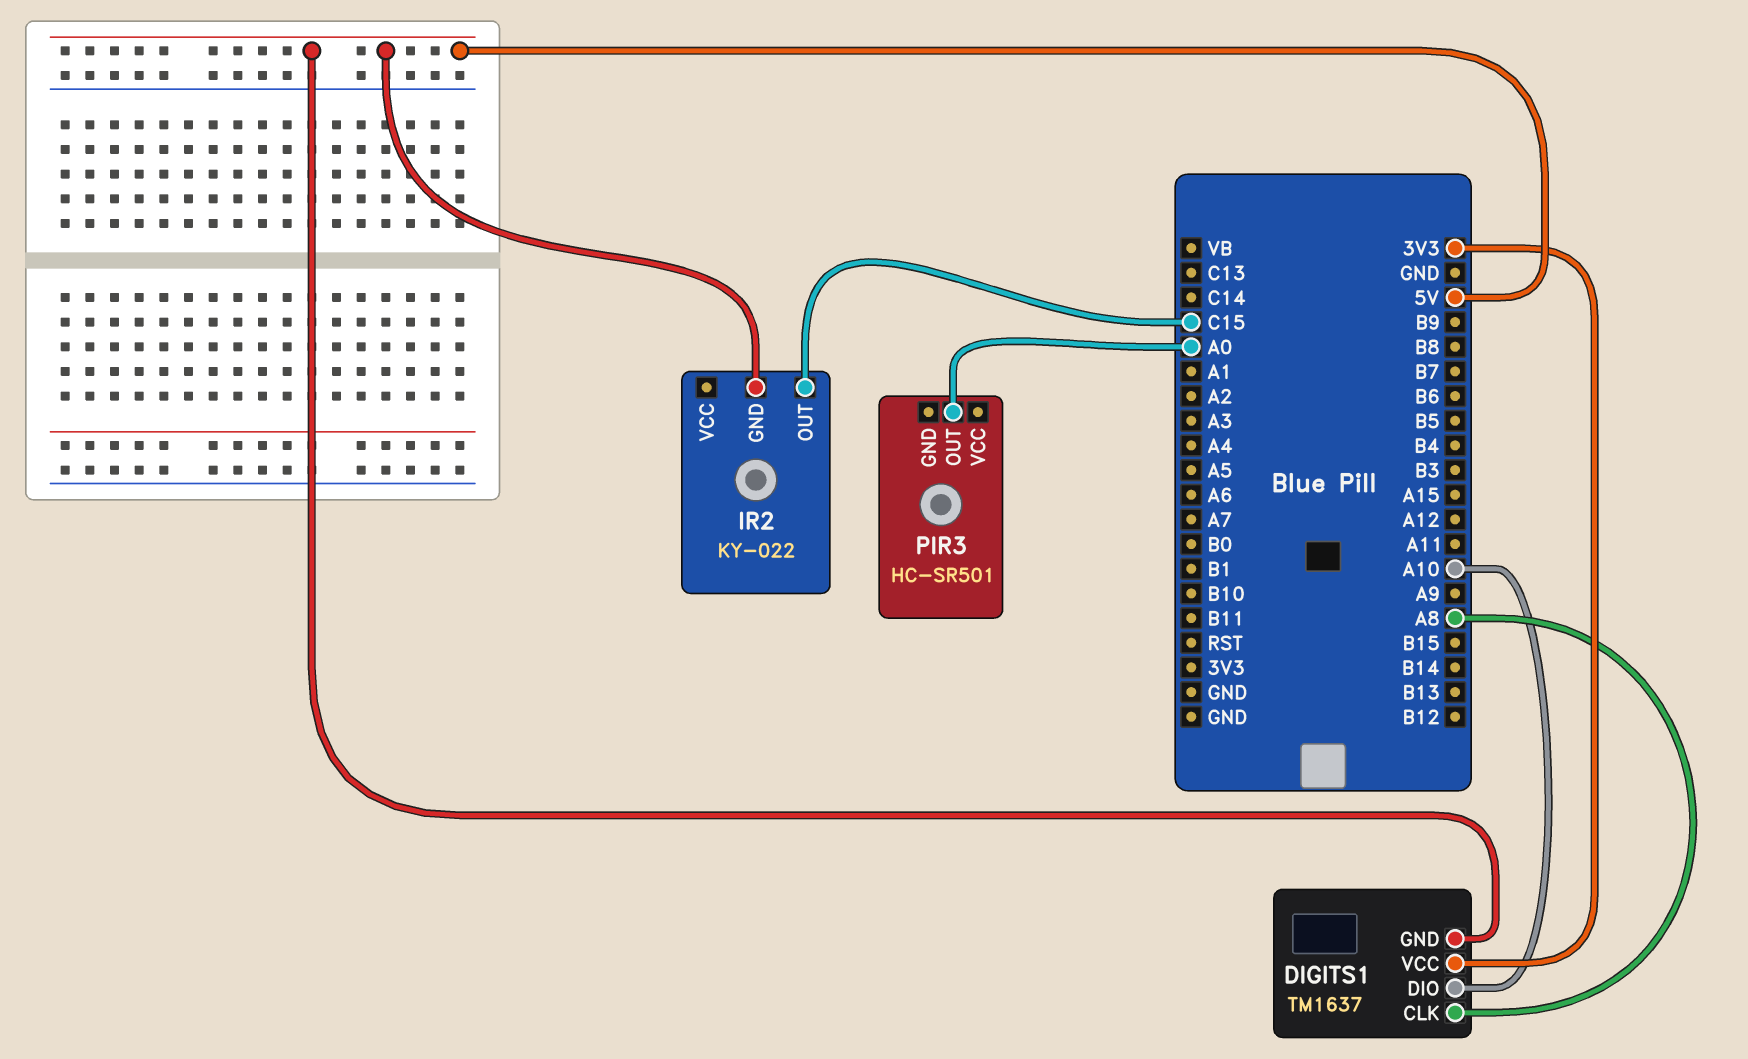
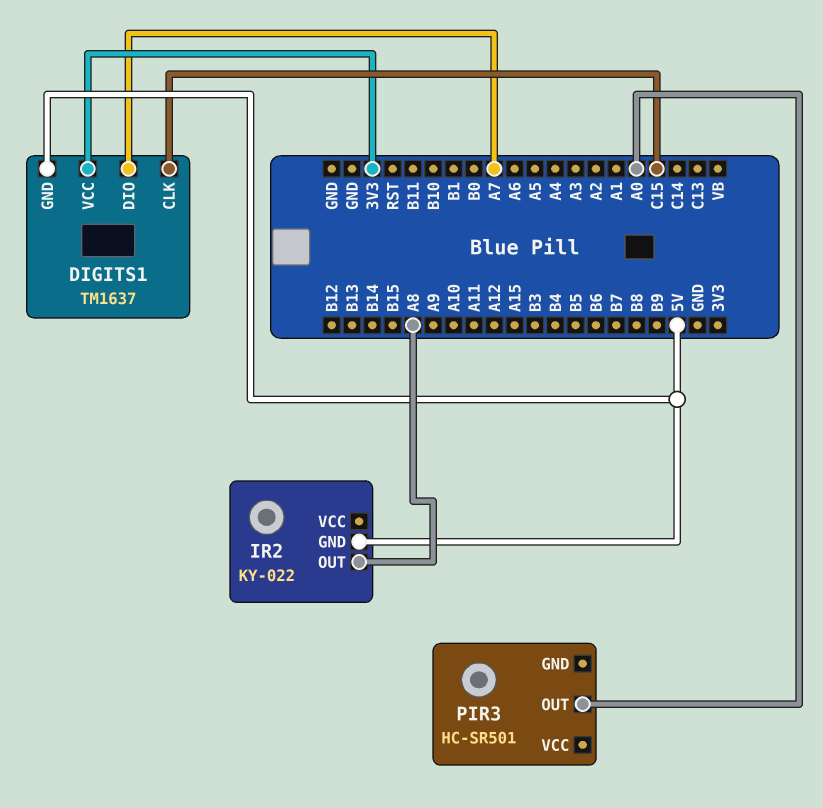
DIGITS1 pin CLK: A8 -> C15
DIGITS1 pin DIO: A10 -> A7
IR2 pin OUT: C15 -> A8

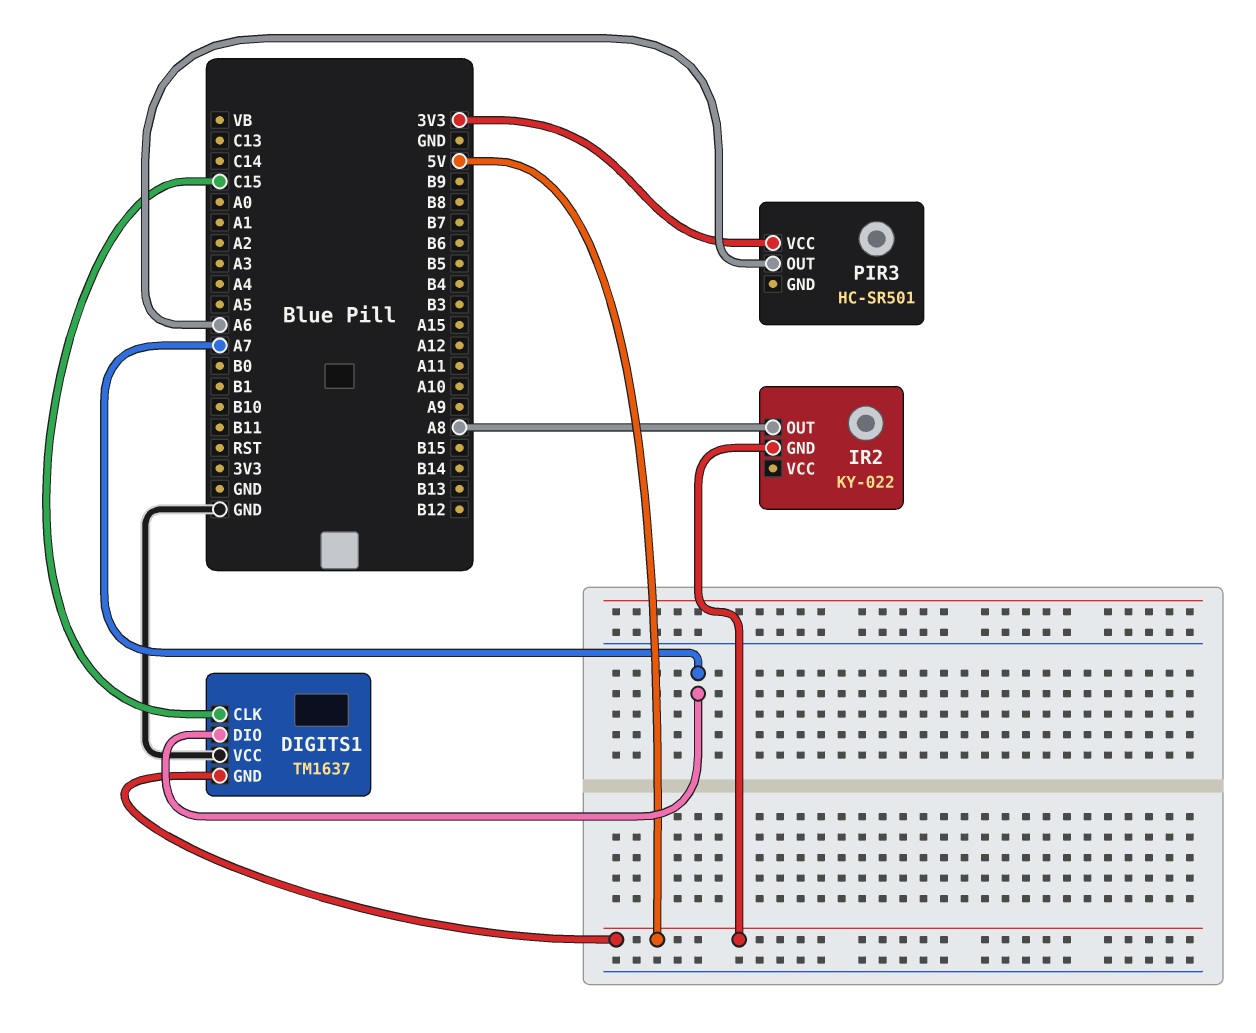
DIGITS1 pin VCC: 3V3 -> GND
PIR3 pin OUT: A0 -> A6
PIR3 pin VCC: none -> 3V3

